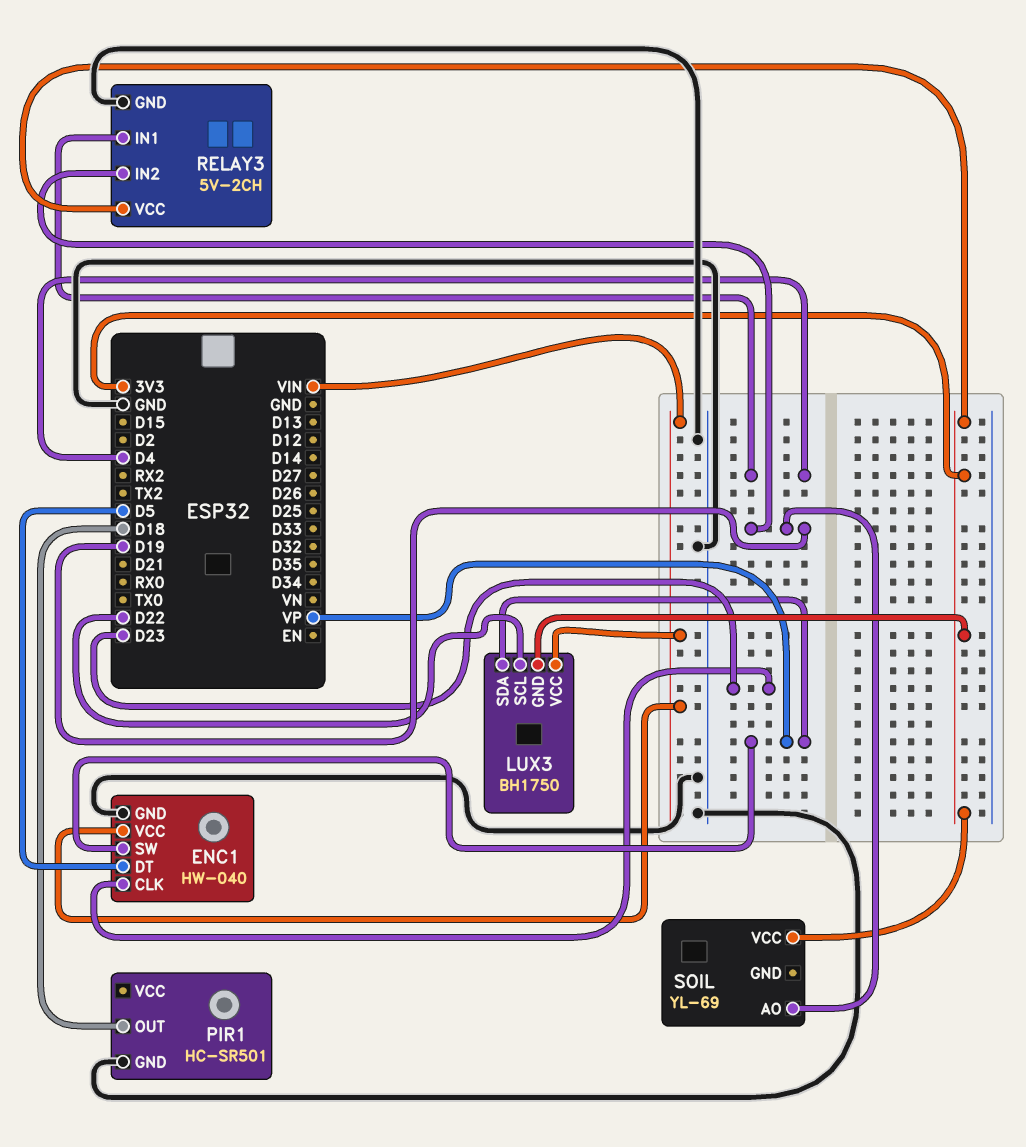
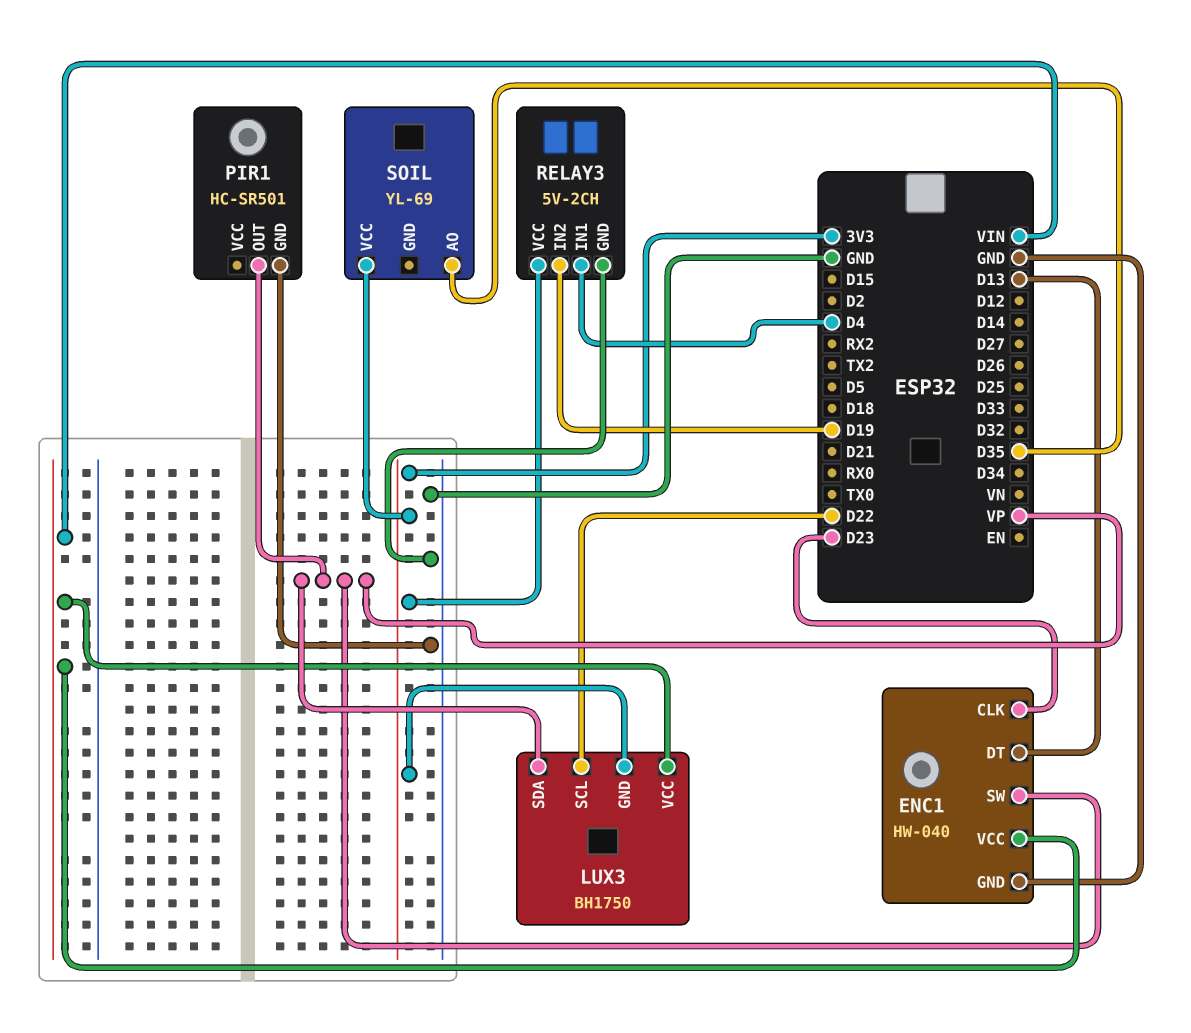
ENC1 pin DT: D5 -> D13
PIR1 pin OUT: D18 -> VP
SOIL pin AO: D19 -> D35

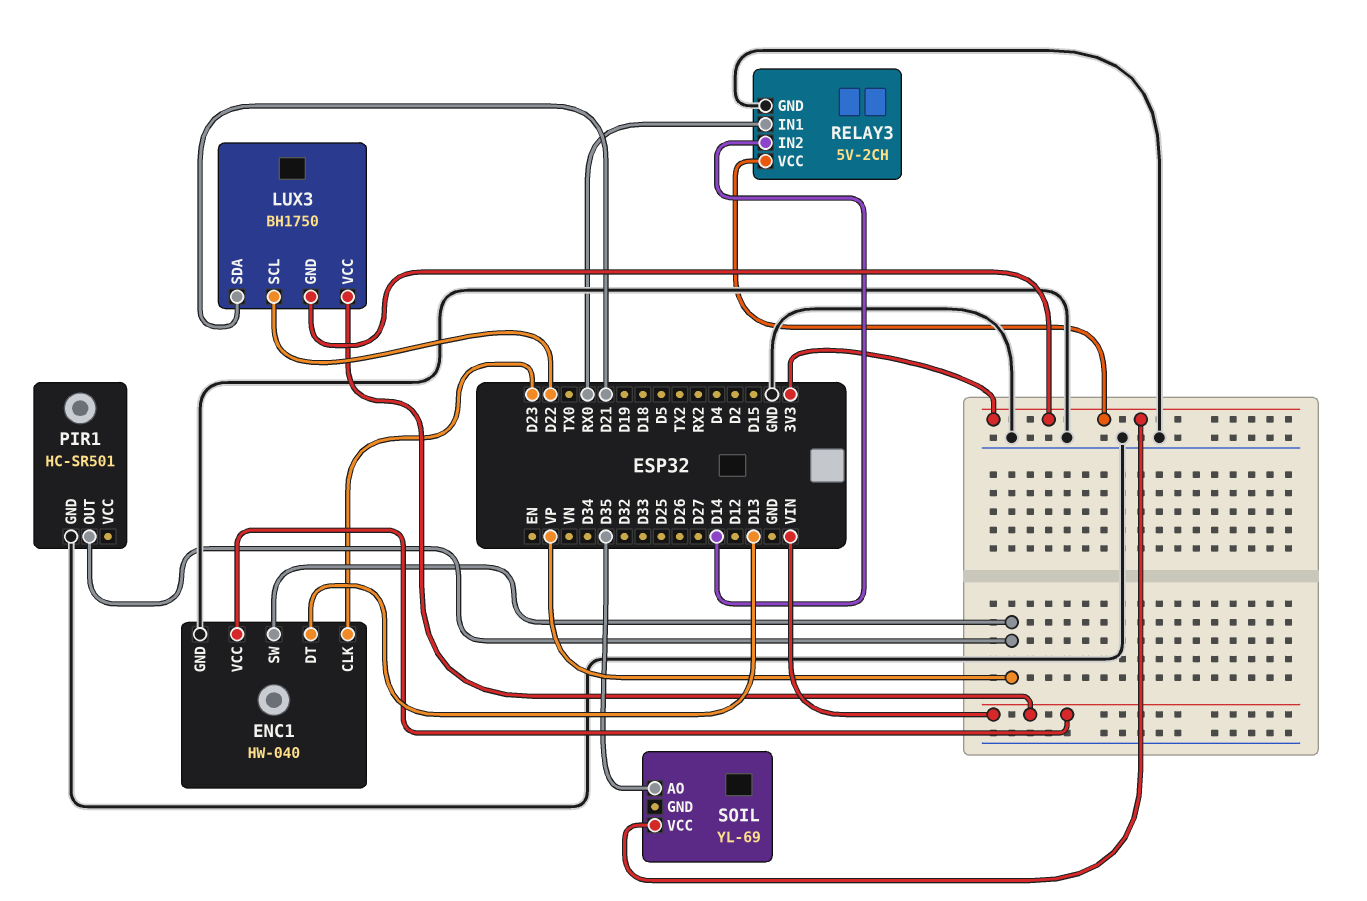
LUX3 pin SDA: VP -> D21
RELAY3 pin IN1: D4 -> RX0
RELAY3 pin IN2: D19 -> D14

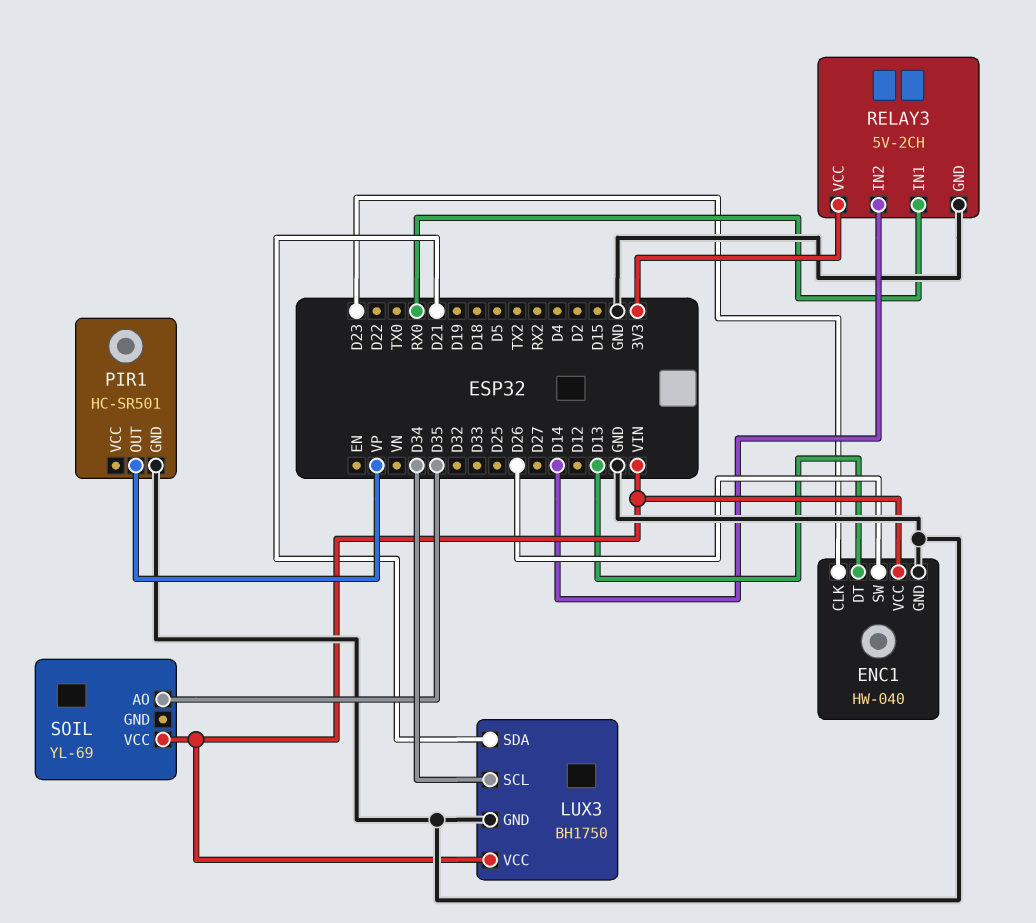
ENC1 pin SW: VP -> D26
LUX3 pin GND: 3V3 -> GND
LUX3 pin SCL: D22 -> D34
SOIL pin VCC: 3V3 -> VIN

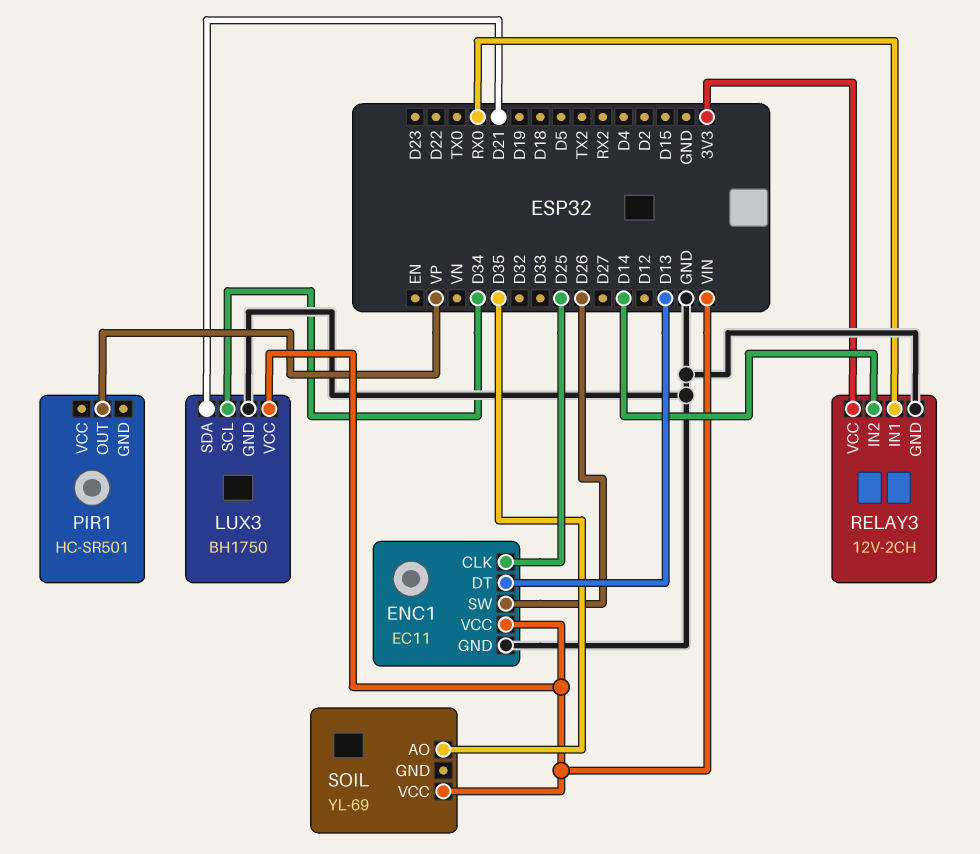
ENC1: HW-040 -> EC11
ENC1 pin CLK: D23 -> D25
PIR1 pin GND: GND -> none
RELAY3: 5V-2CH -> 12V-2CH

